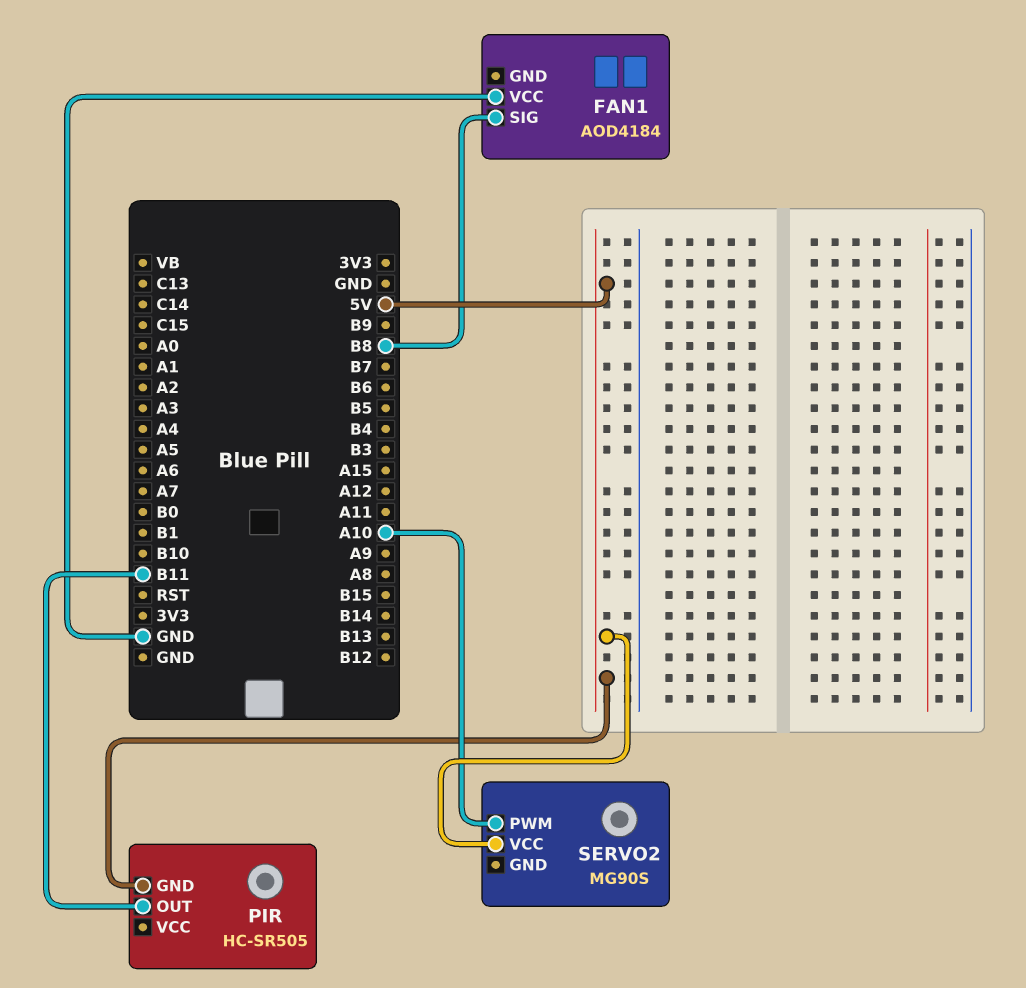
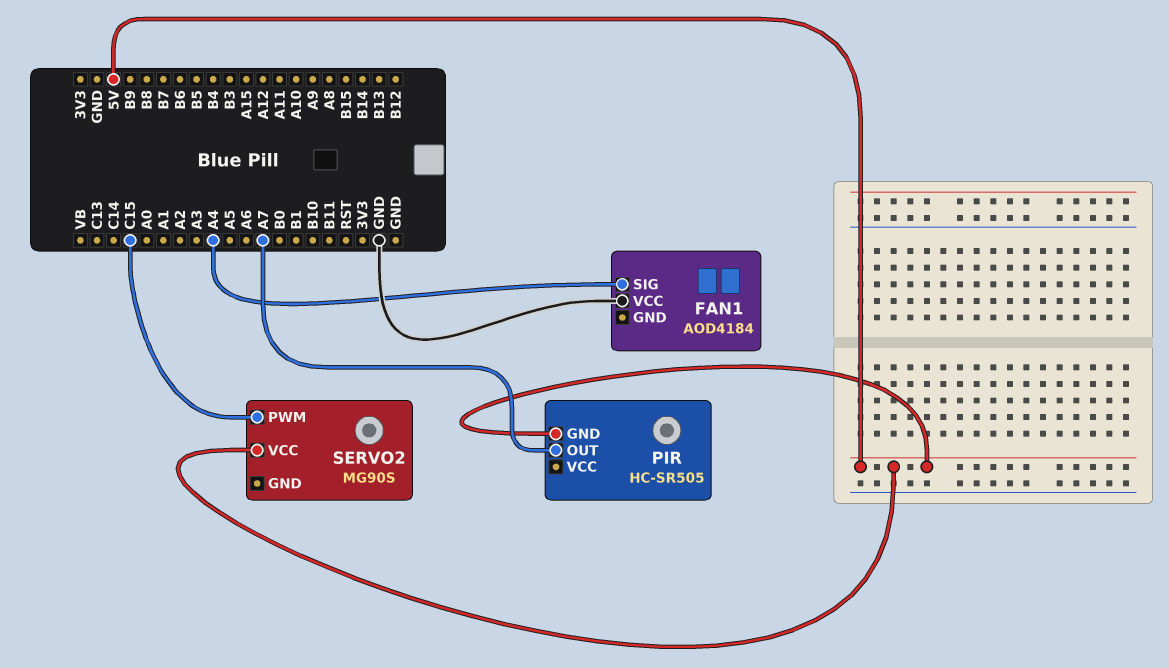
FAN1 pin SIG: B8 -> A4
PIR pin OUT: B11 -> A7
SERVO2 pin PWM: A10 -> C15

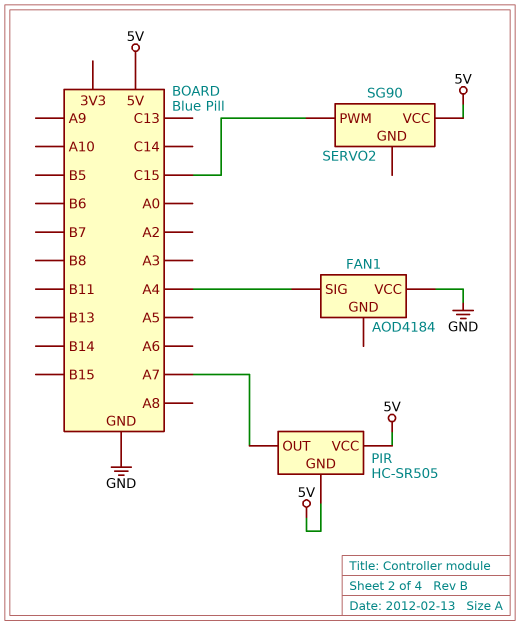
PIR pin VCC: none -> 5V
SERVO2: MG90S -> SG90

